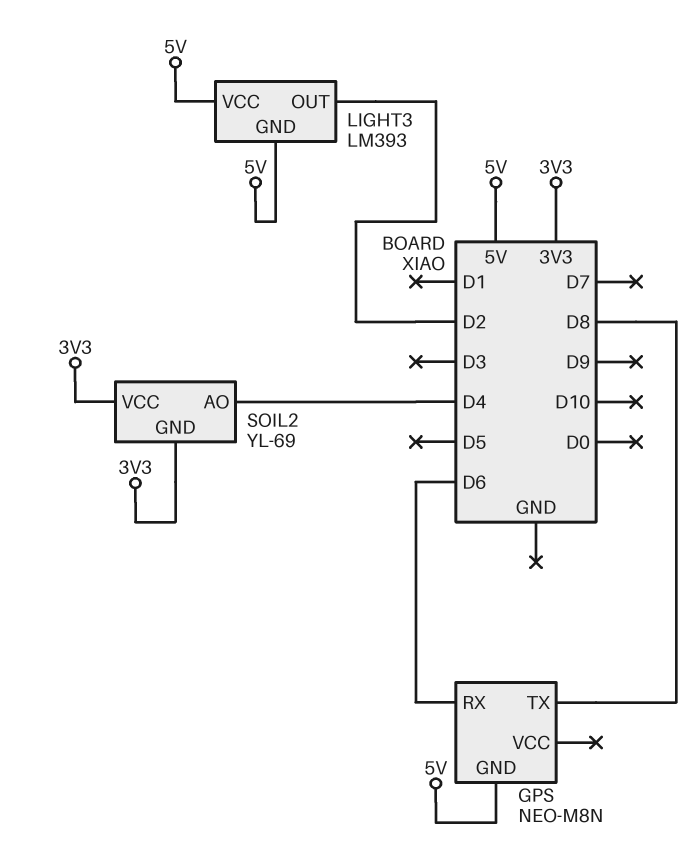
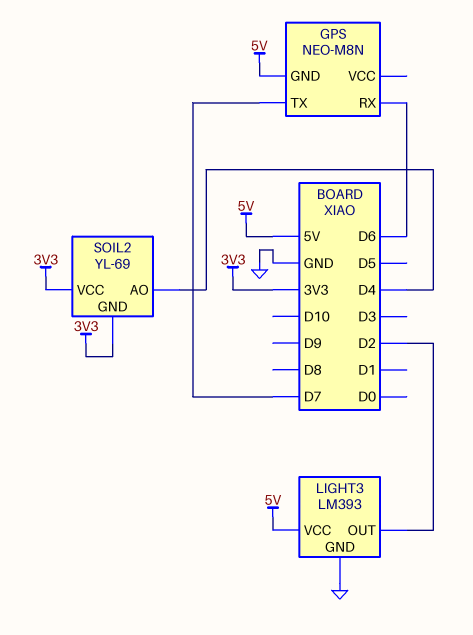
GPS pin TX: D8 -> D7
LIGHT3 pin GND: 5V -> GND

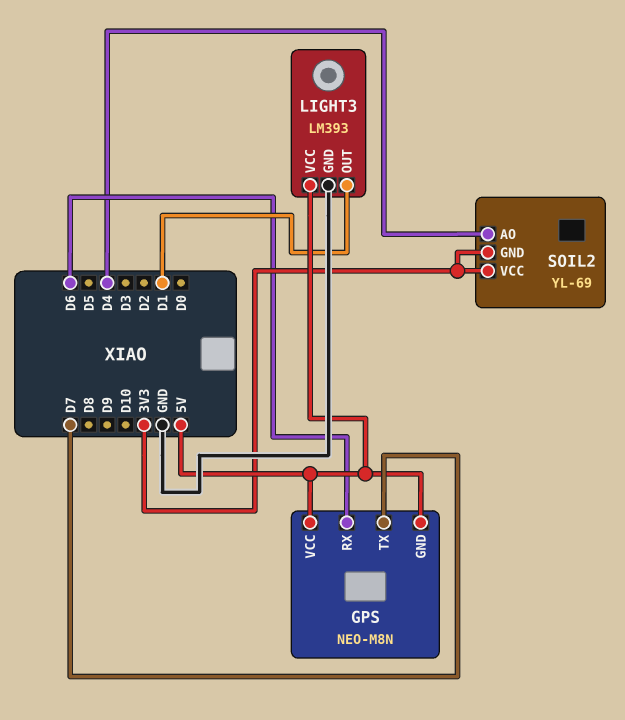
GPS pin VCC: none -> 5V
LIGHT3 pin OUT: D2 -> D1

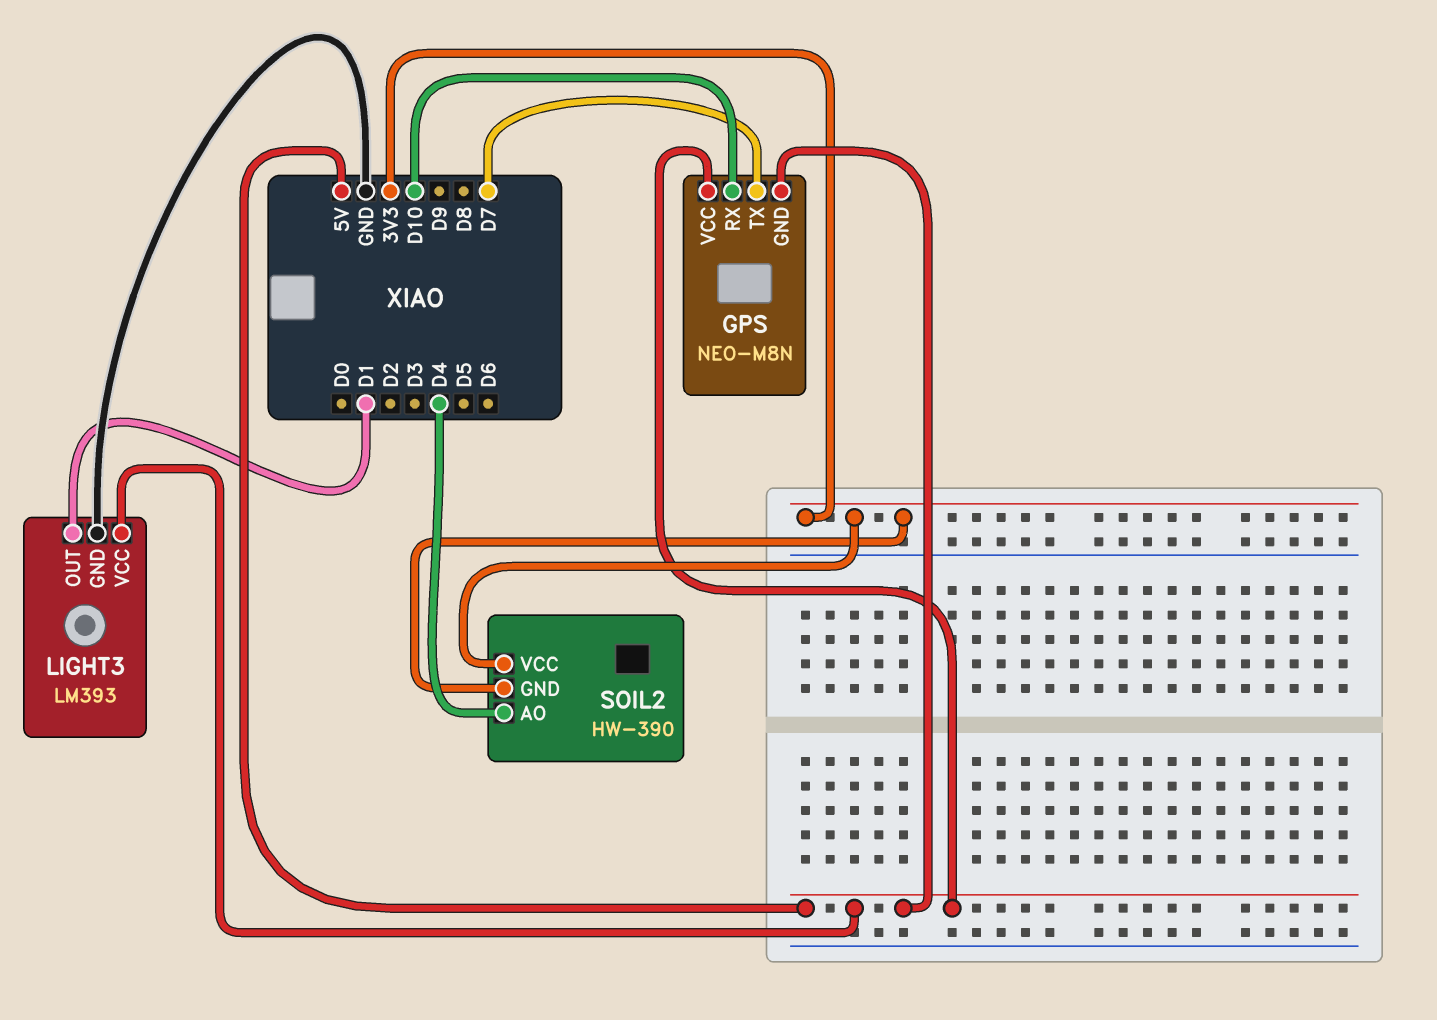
GPS pin RX: D6 -> D10
SOIL2: YL-69 -> HW-390

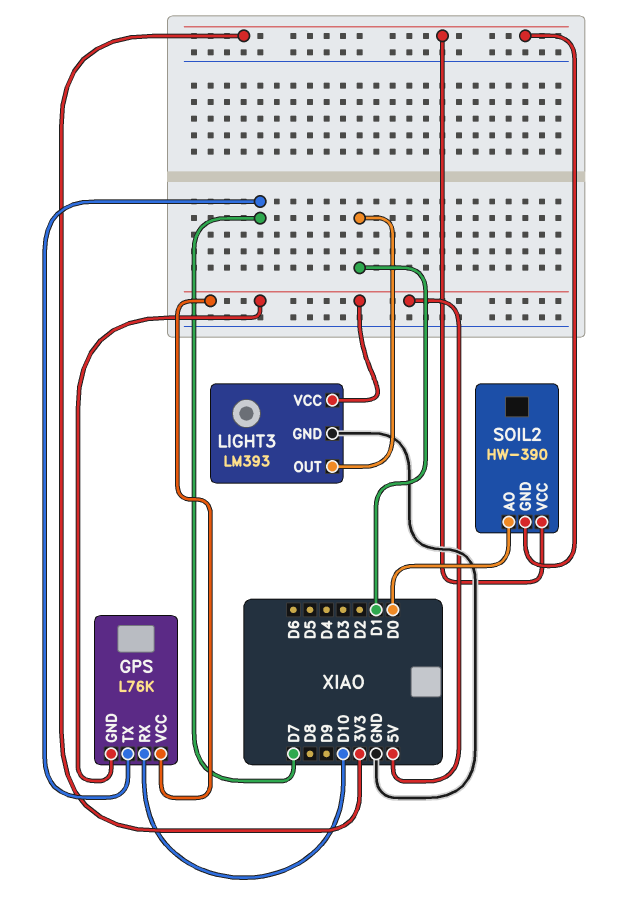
GPS: NEO-M8N -> L76K
SOIL2 pin AO: D4 -> D0

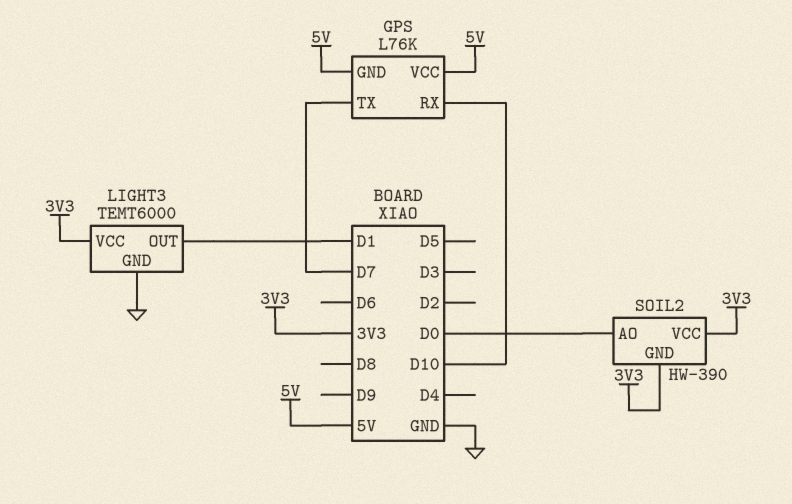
LIGHT3: LM393 -> TEMT6000
LIGHT3 pin VCC: 5V -> 3V3

